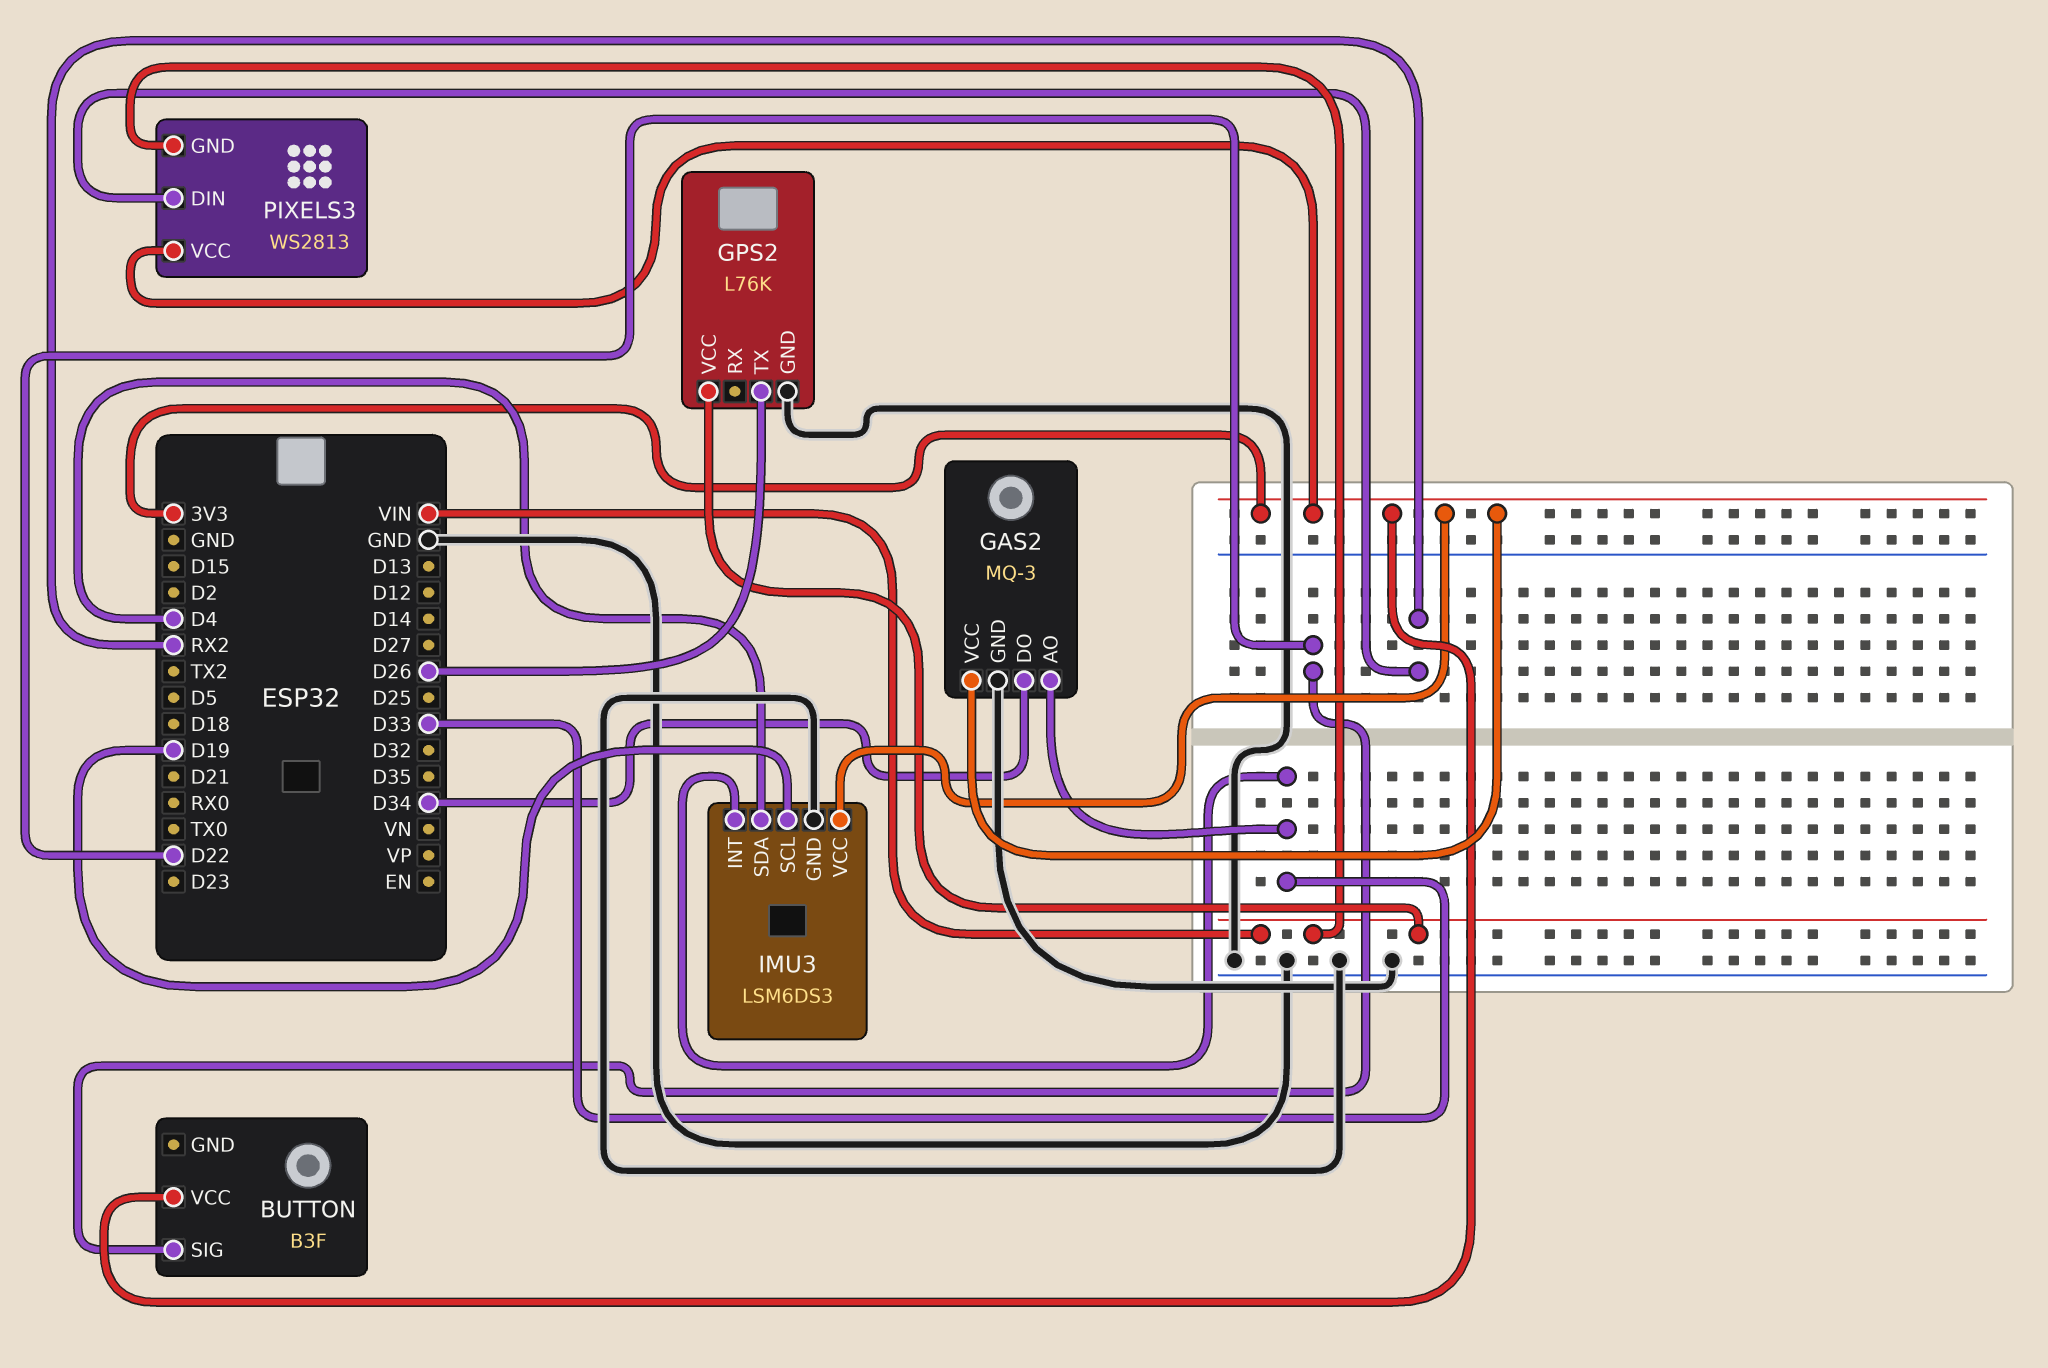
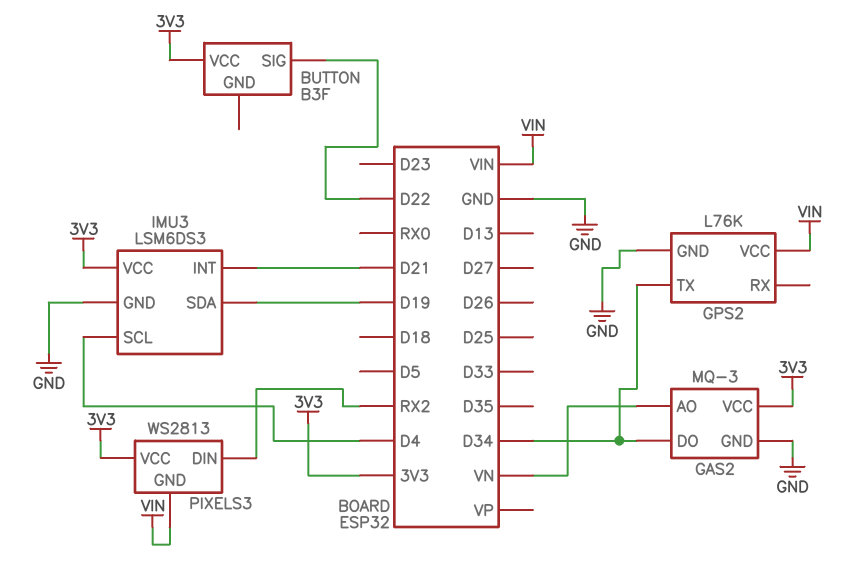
GAS2 pin AO: D33 -> VN
GPS2 pin TX: D26 -> D34
IMU3 pin INT: D33 -> D21
IMU3 pin SCL: D19 -> D4
IMU3 pin SDA: D4 -> D19

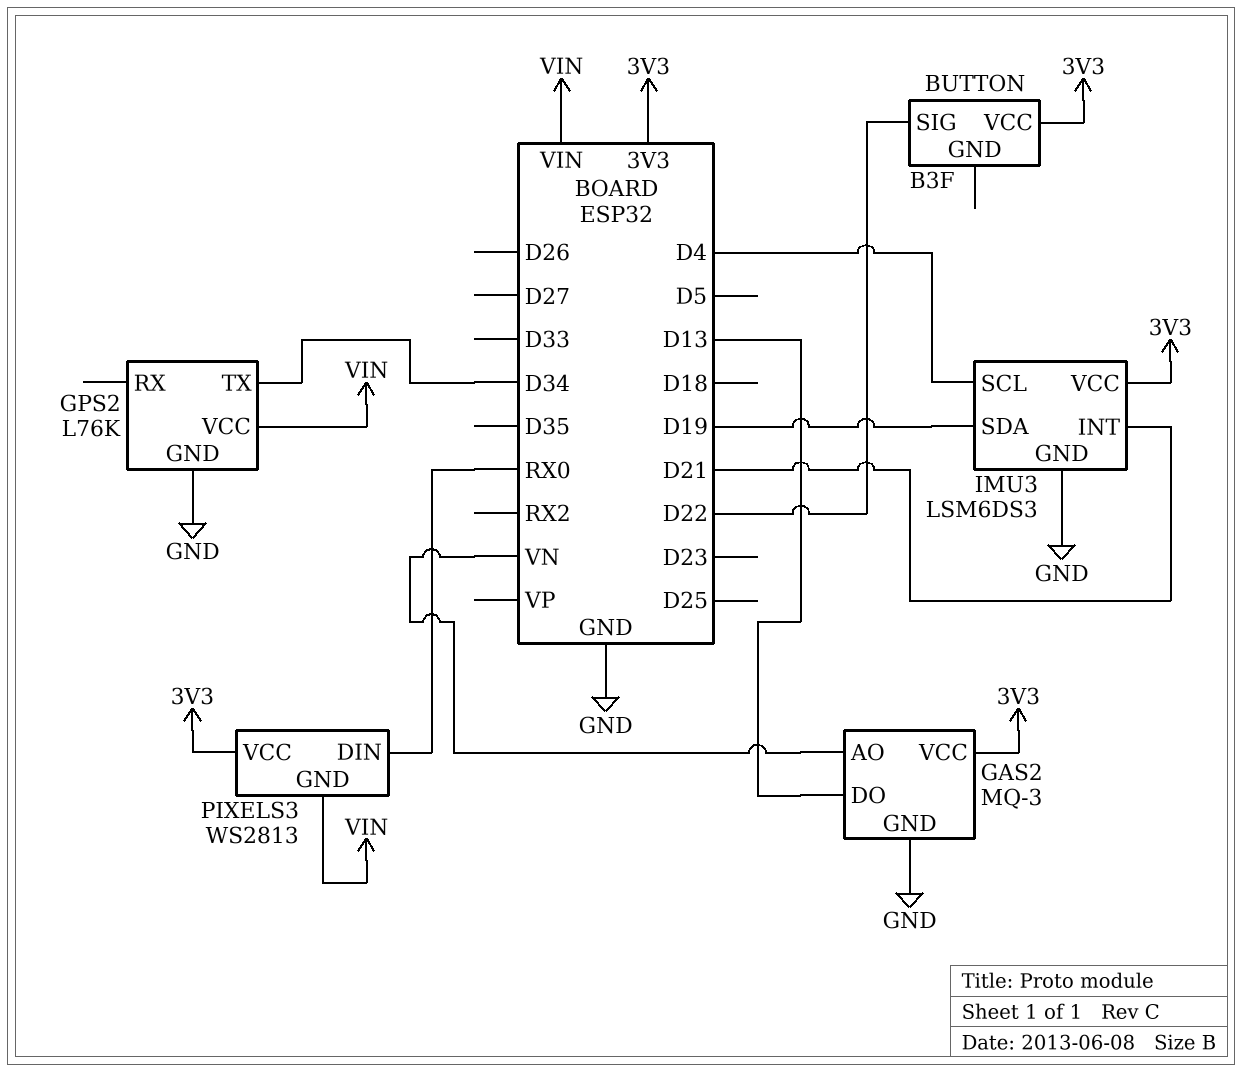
GAS2 pin DO: D34 -> D13
PIXELS3 pin DIN: RX2 -> RX0

